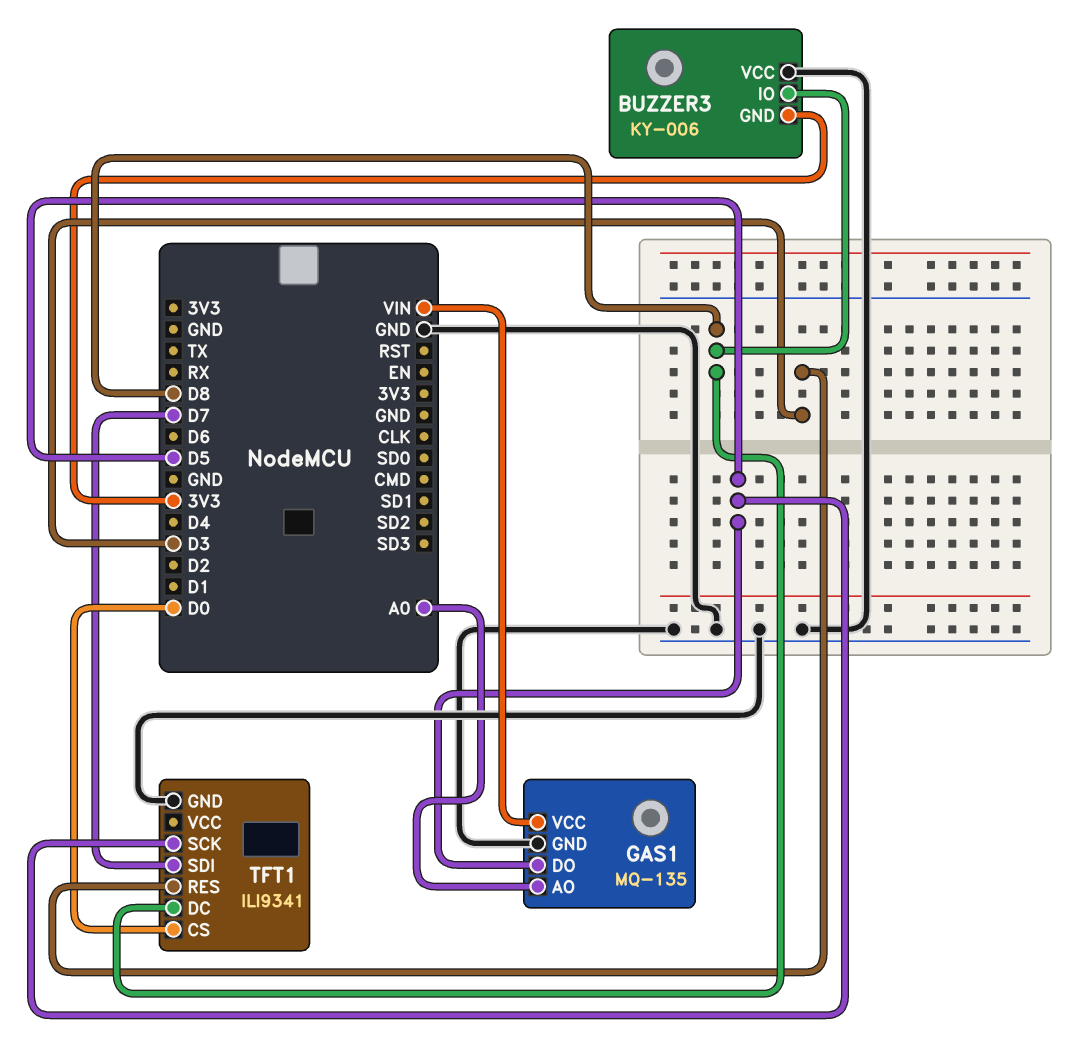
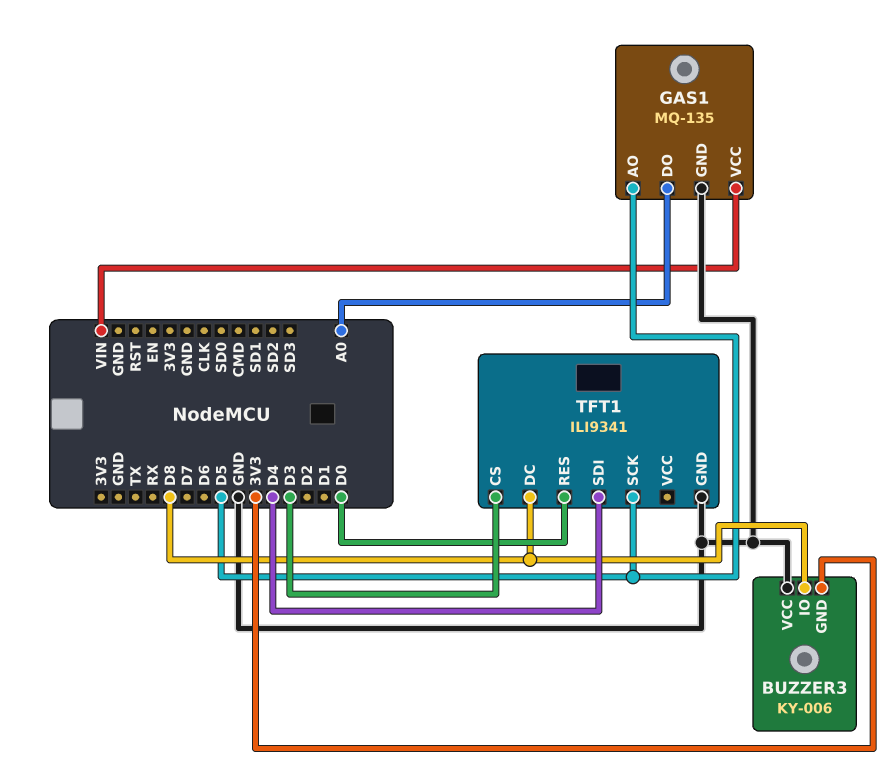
GAS1 pin AO: A0 -> D5
GAS1 pin DO: D5 -> A0
TFT1 pin CS: D0 -> D3
TFT1 pin RES: D3 -> D0
TFT1 pin SDI: D7 -> D4

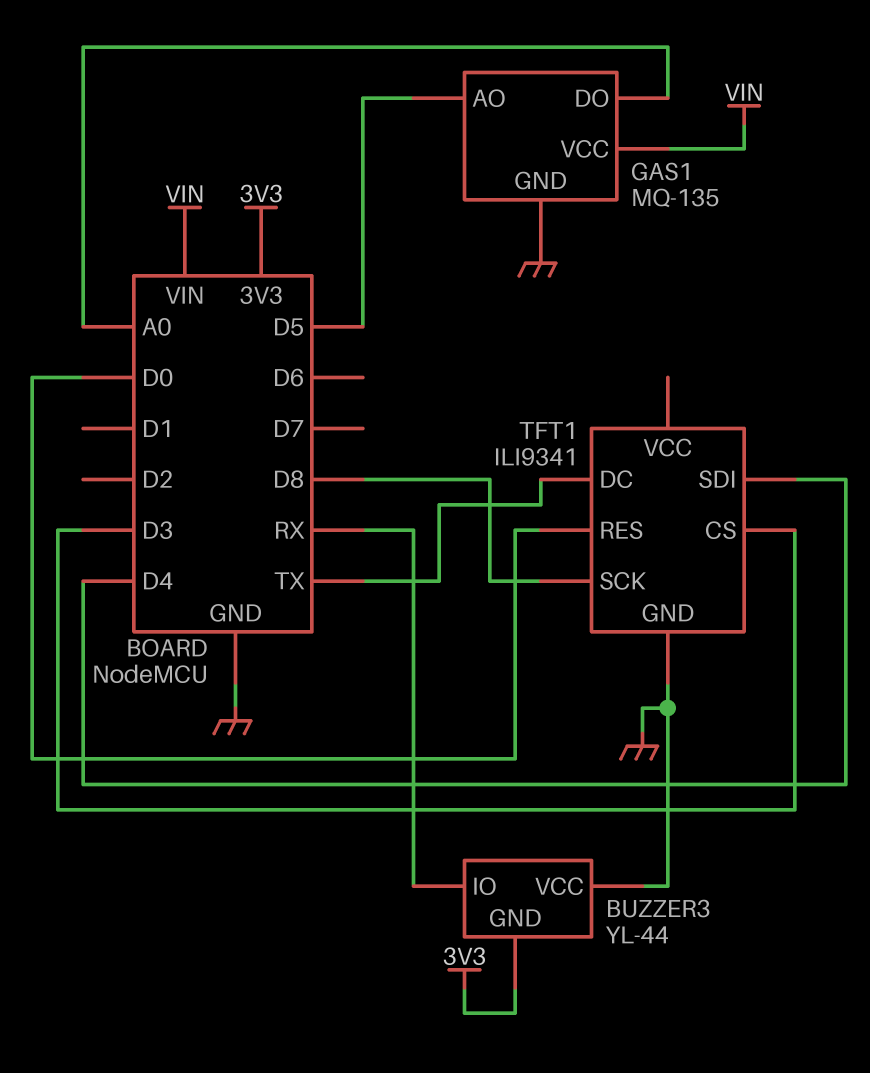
BUZZER3: KY-006 -> YL-44
BUZZER3 pin IO: D8 -> RX
TFT1 pin DC: D8 -> TX
TFT1 pin SCK: D5 -> D8

